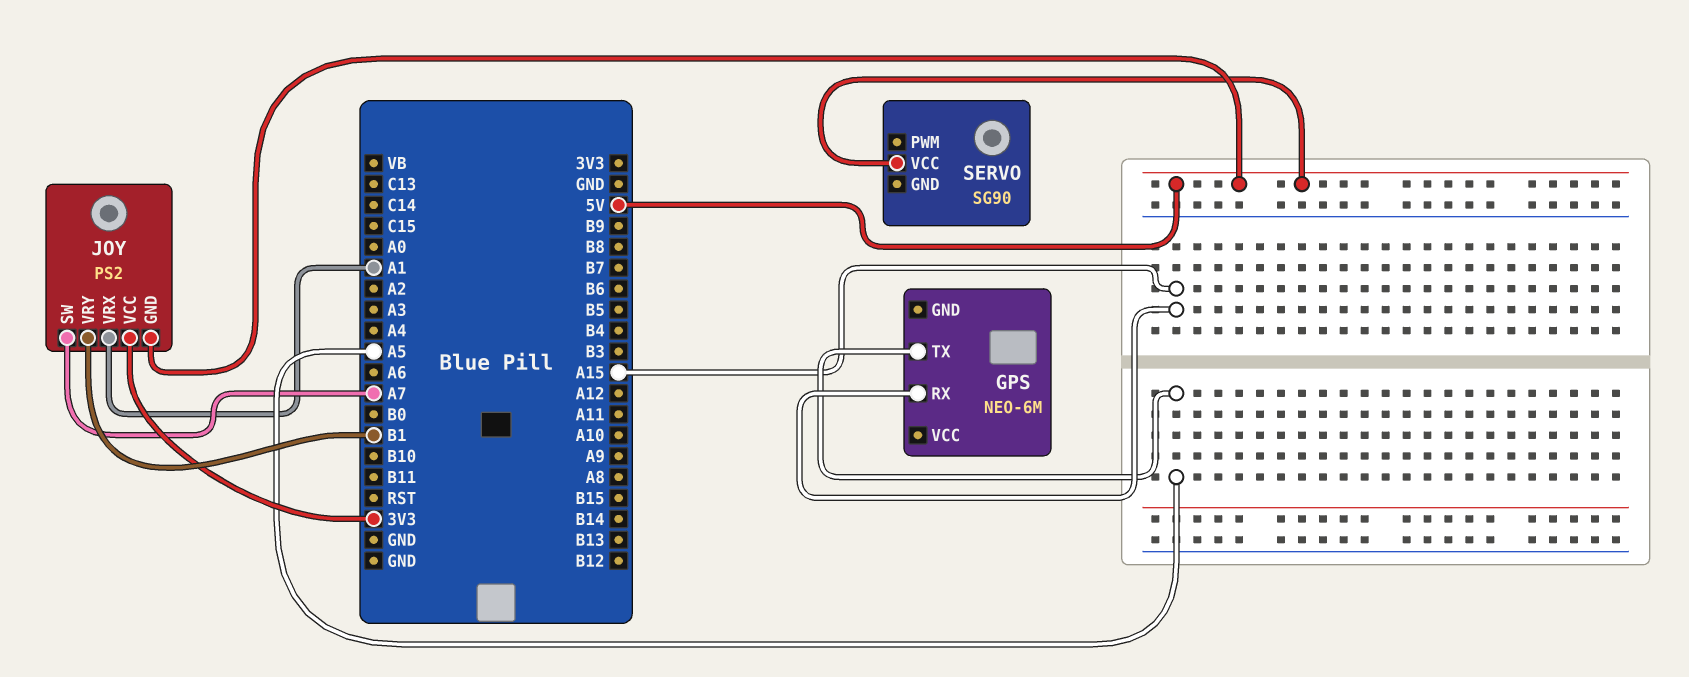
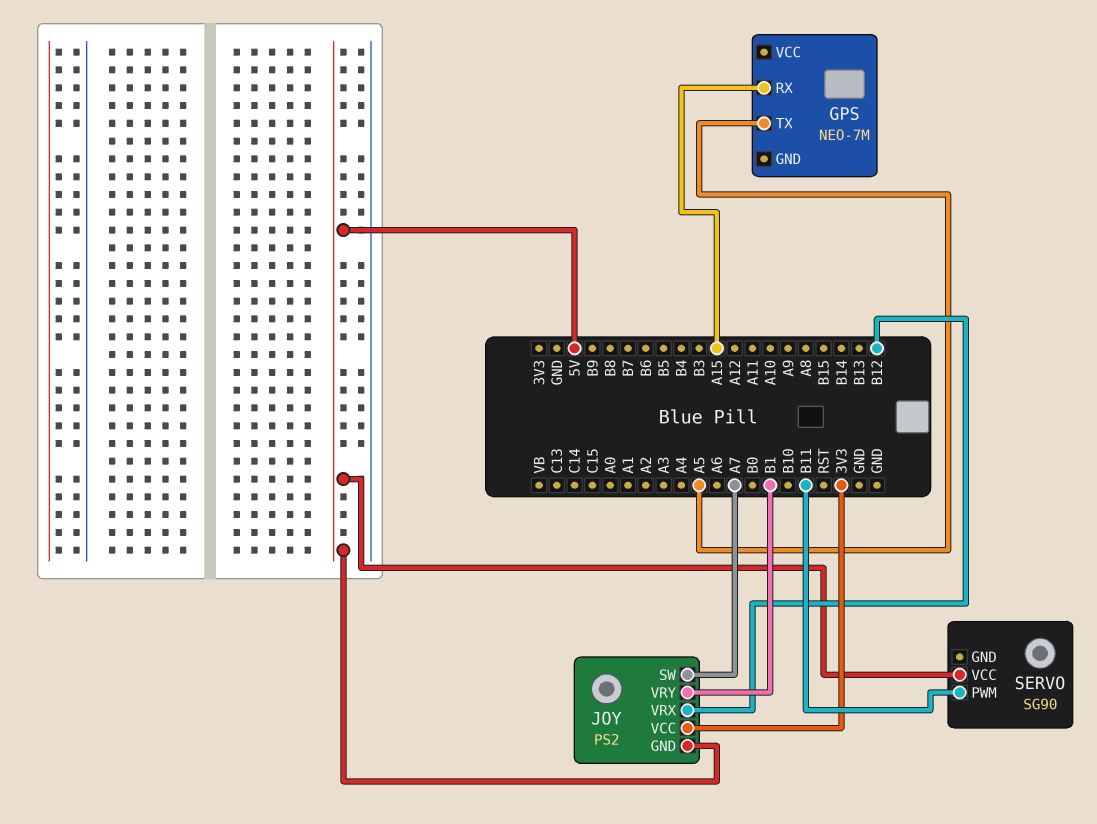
GPS: NEO-6M -> NEO-7M
JOY pin VRX: A1 -> B12
SERVO pin PWM: none -> B11

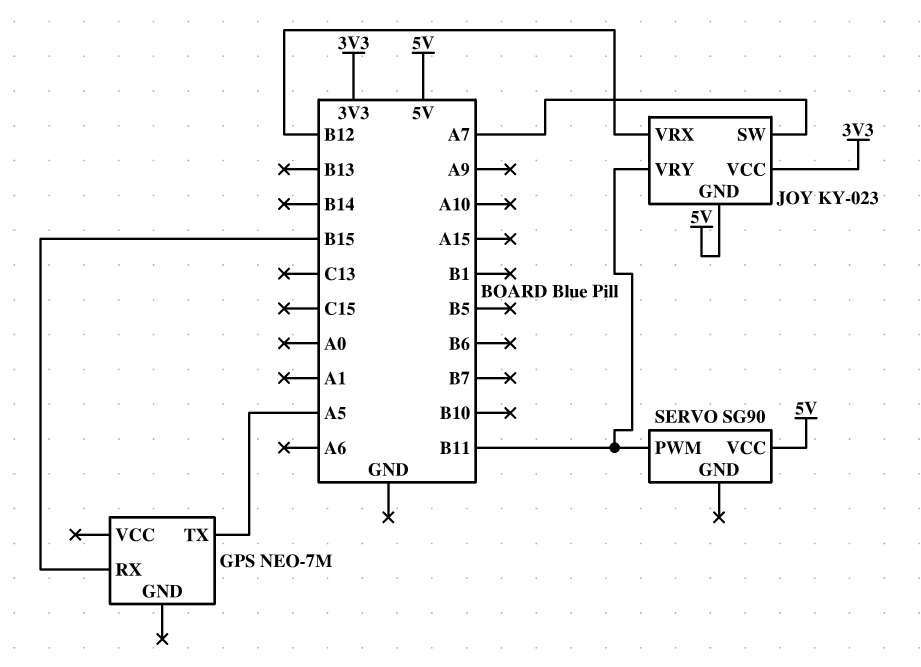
GPS pin RX: A15 -> B15
JOY: PS2 -> KY-023
JOY pin VRY: B1 -> B11

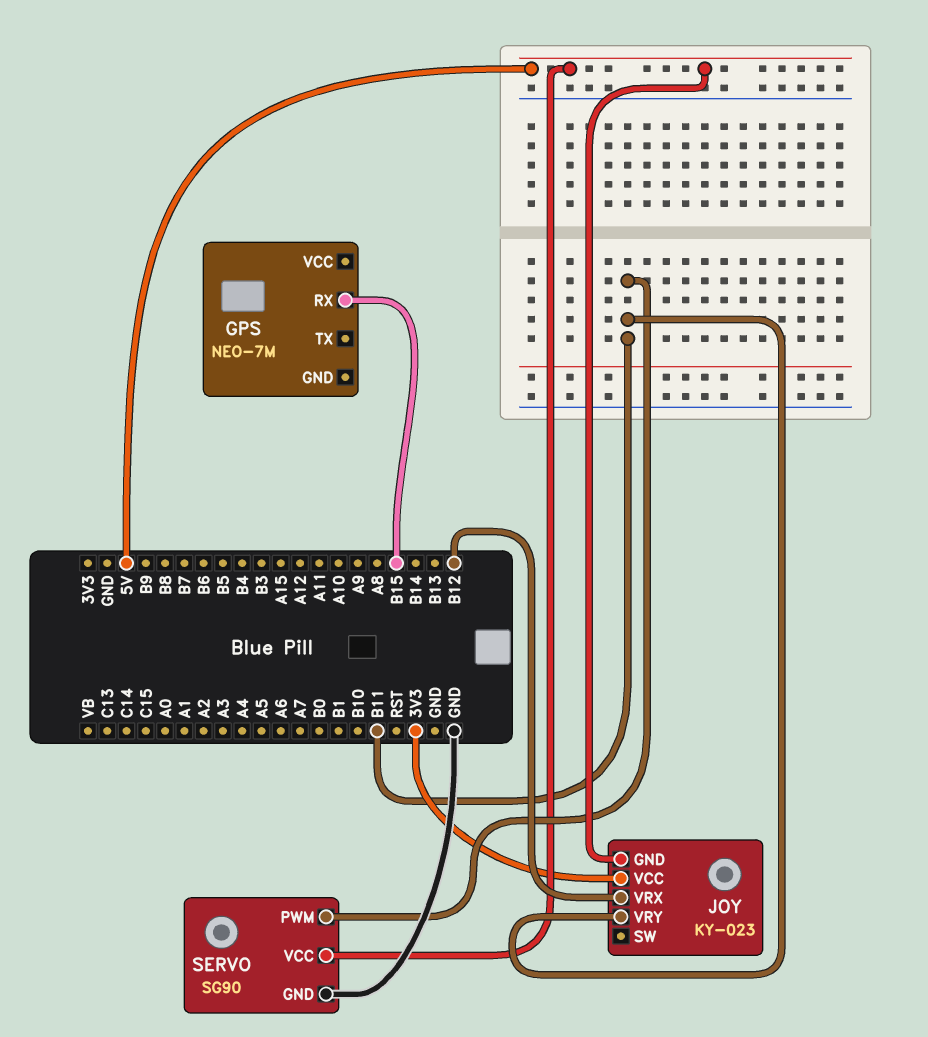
GPS pin TX: A5 -> none
JOY pin SW: A7 -> none
SERVO pin GND: none -> GND

